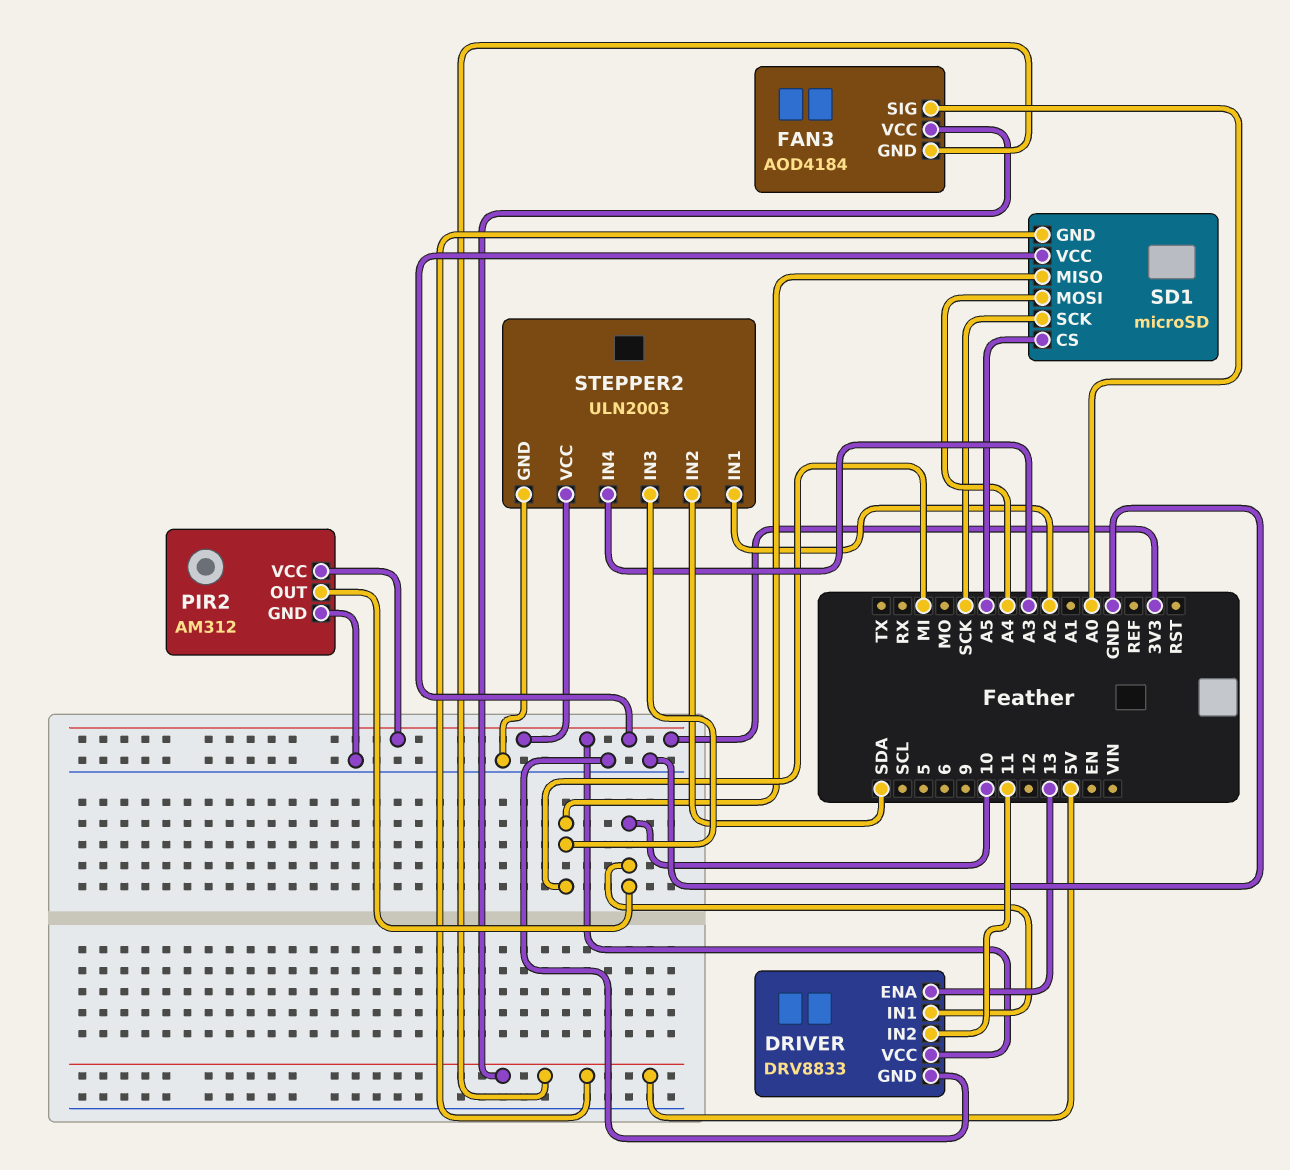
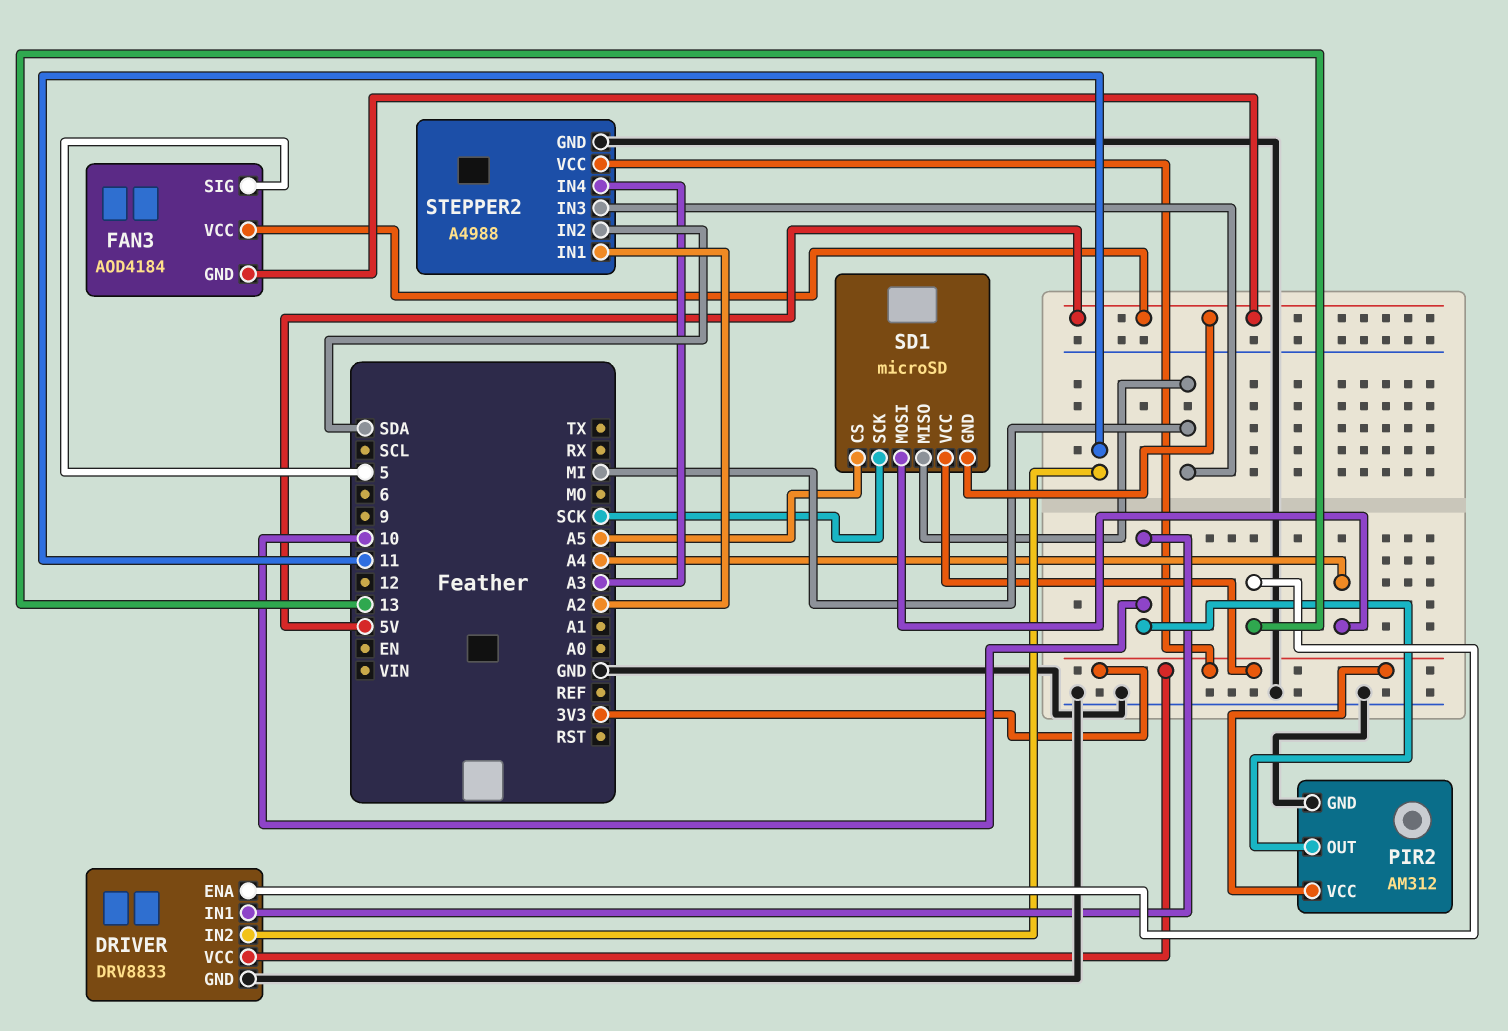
FAN3 pin SIG: A0 -> 5
STEPPER2: ULN2003 -> A4988

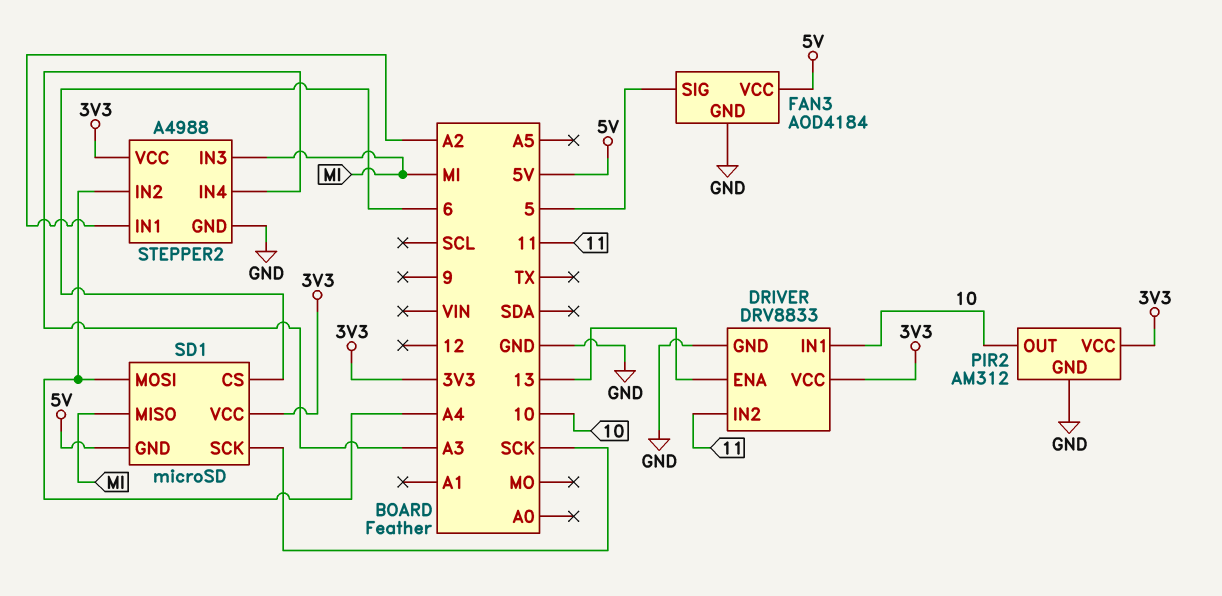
FAN3 pin GND: 5V -> GND
SD1 pin CS: A5 -> 6
STEPPER2 pin IN2: SDA -> A4

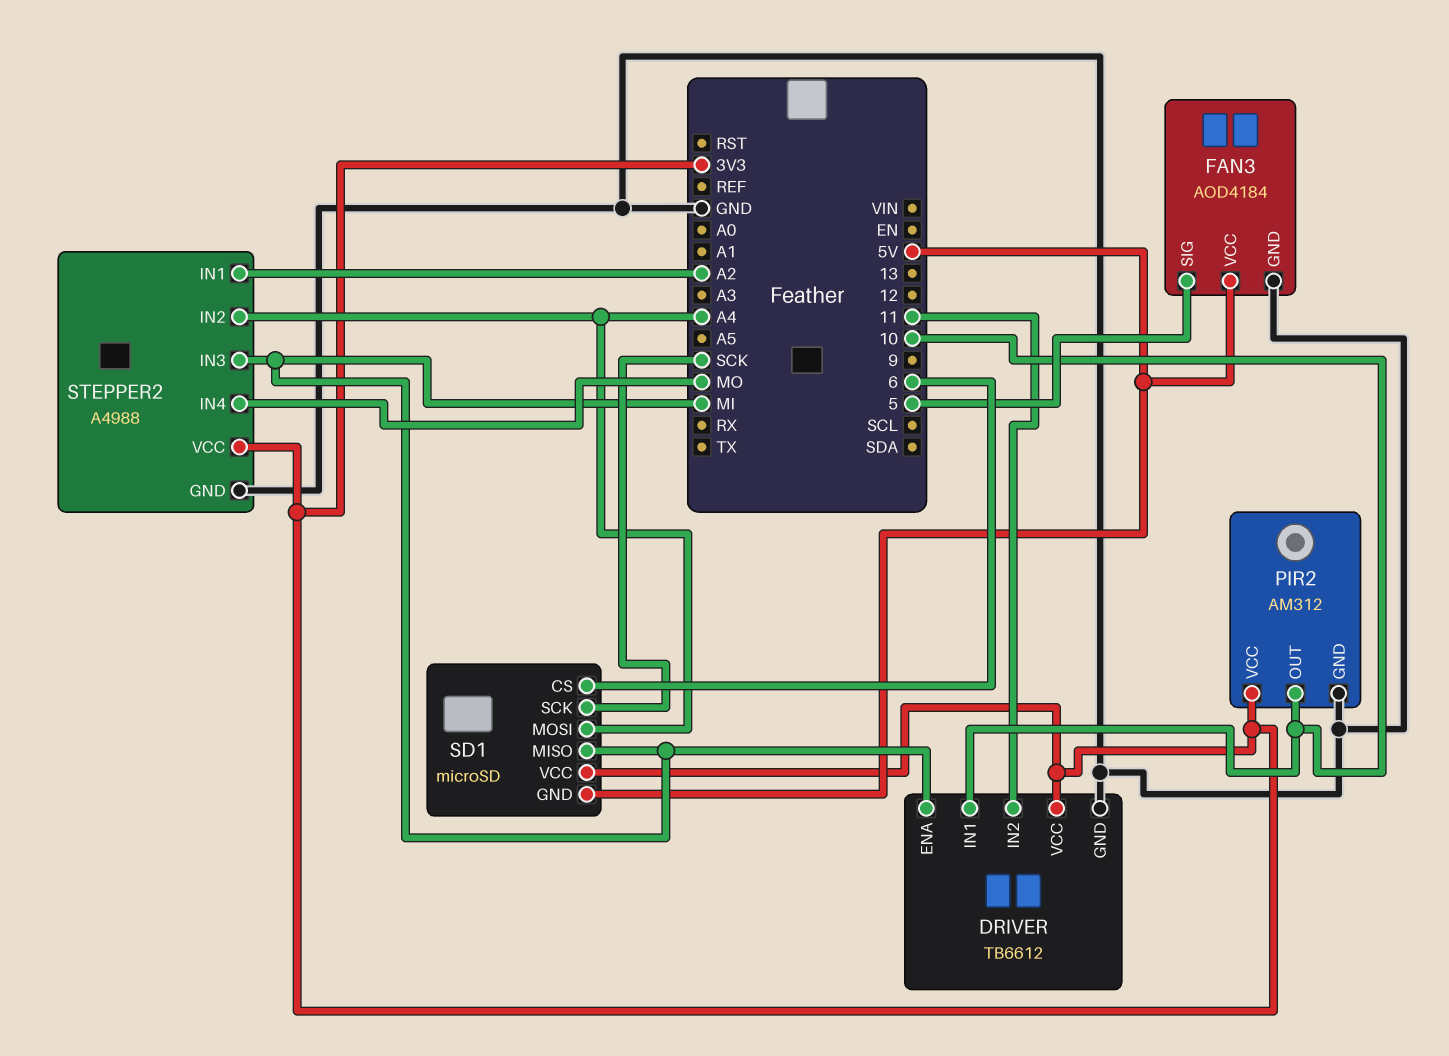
DRIVER: DRV8833 -> TB6612
DRIVER pin ENA: 13 -> MI
STEPPER2 pin IN4: A3 -> MO

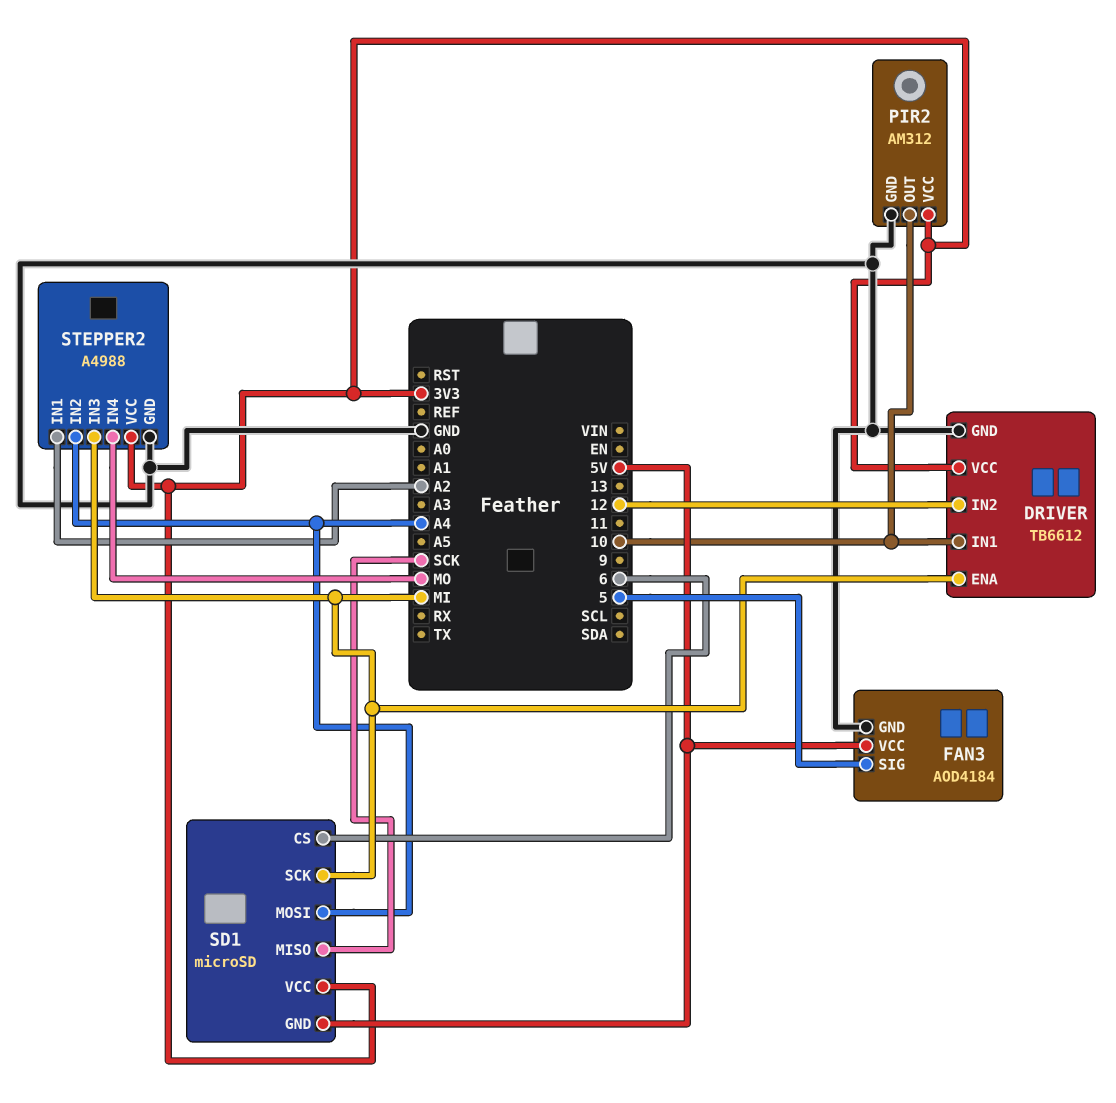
DRIVER pin IN2: 11 -> 12
SD1 pin MISO: MI -> SCK
SD1 pin SCK: SCK -> MI

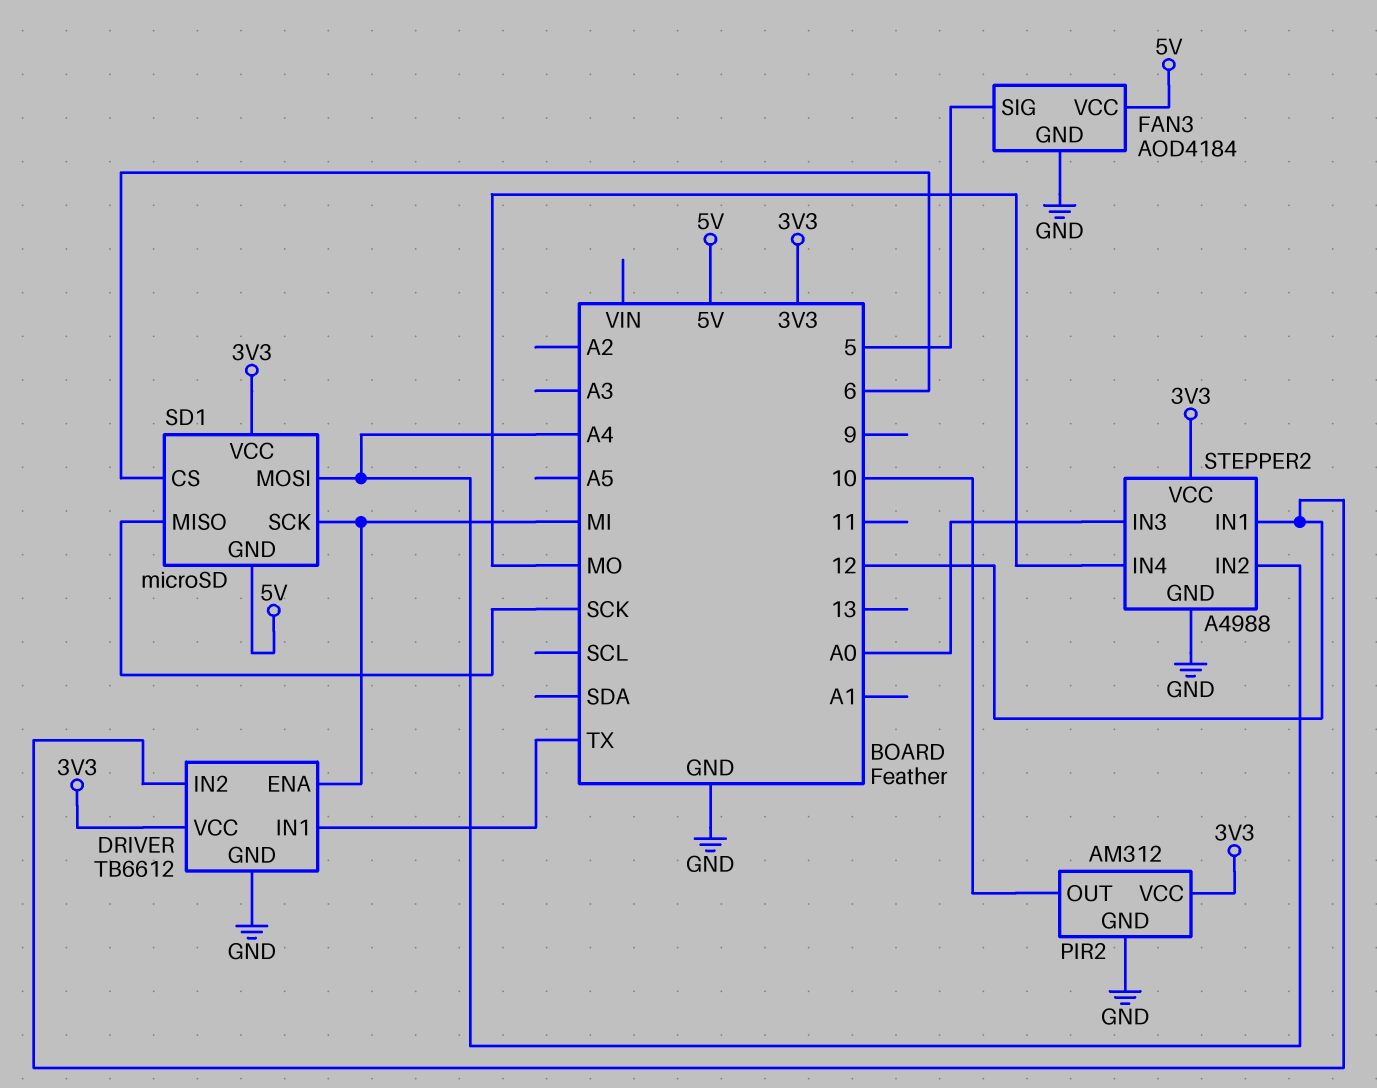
DRIVER pin IN1: 10 -> TX
STEPPER2 pin IN1: A2 -> 12
STEPPER2 pin IN3: MI -> A0

